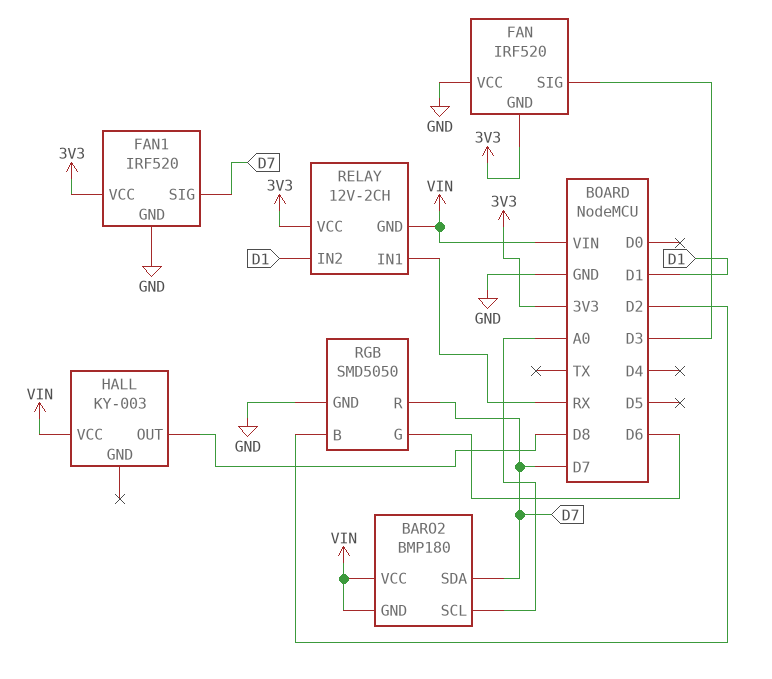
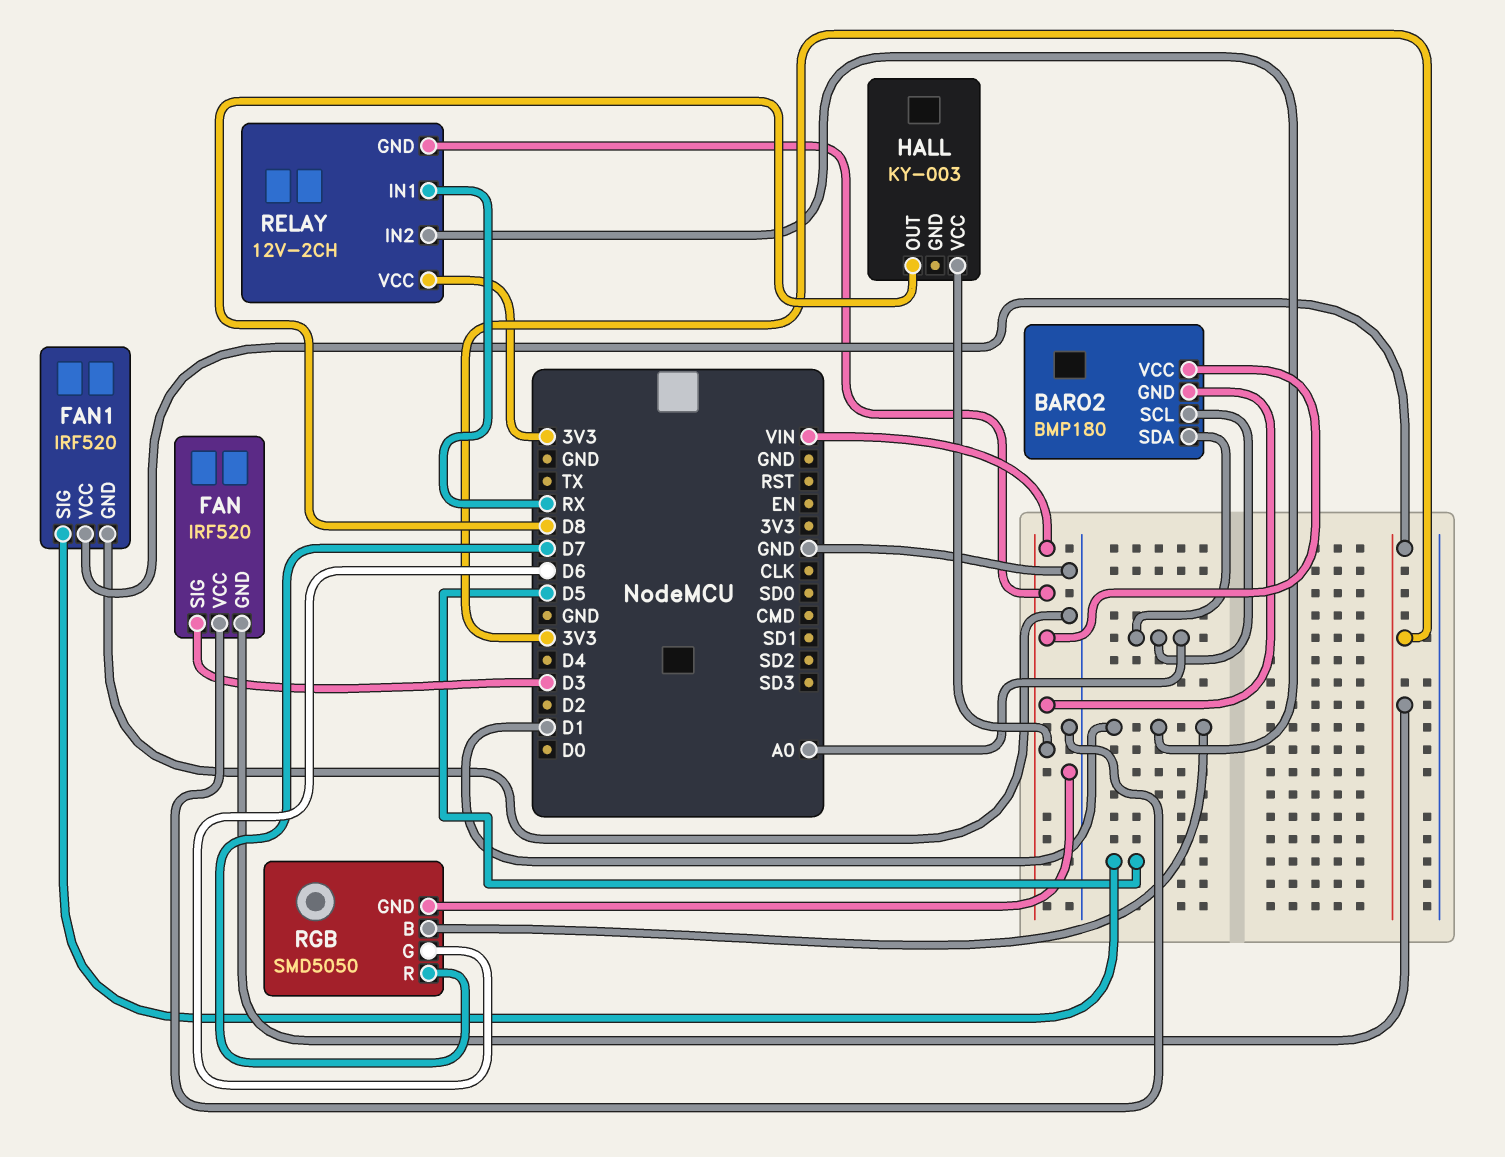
BARO2 pin SDA: D7 -> A0
FAN1 pin SIG: D7 -> D5
RGB pin B: D2 -> D1

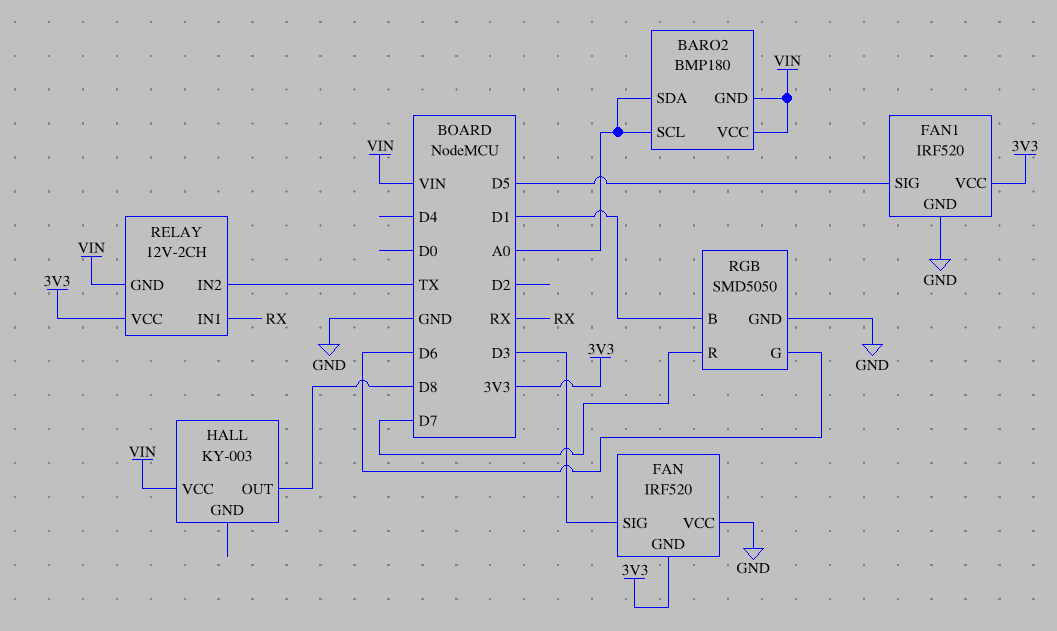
RELAY pin IN2: D1 -> TX

